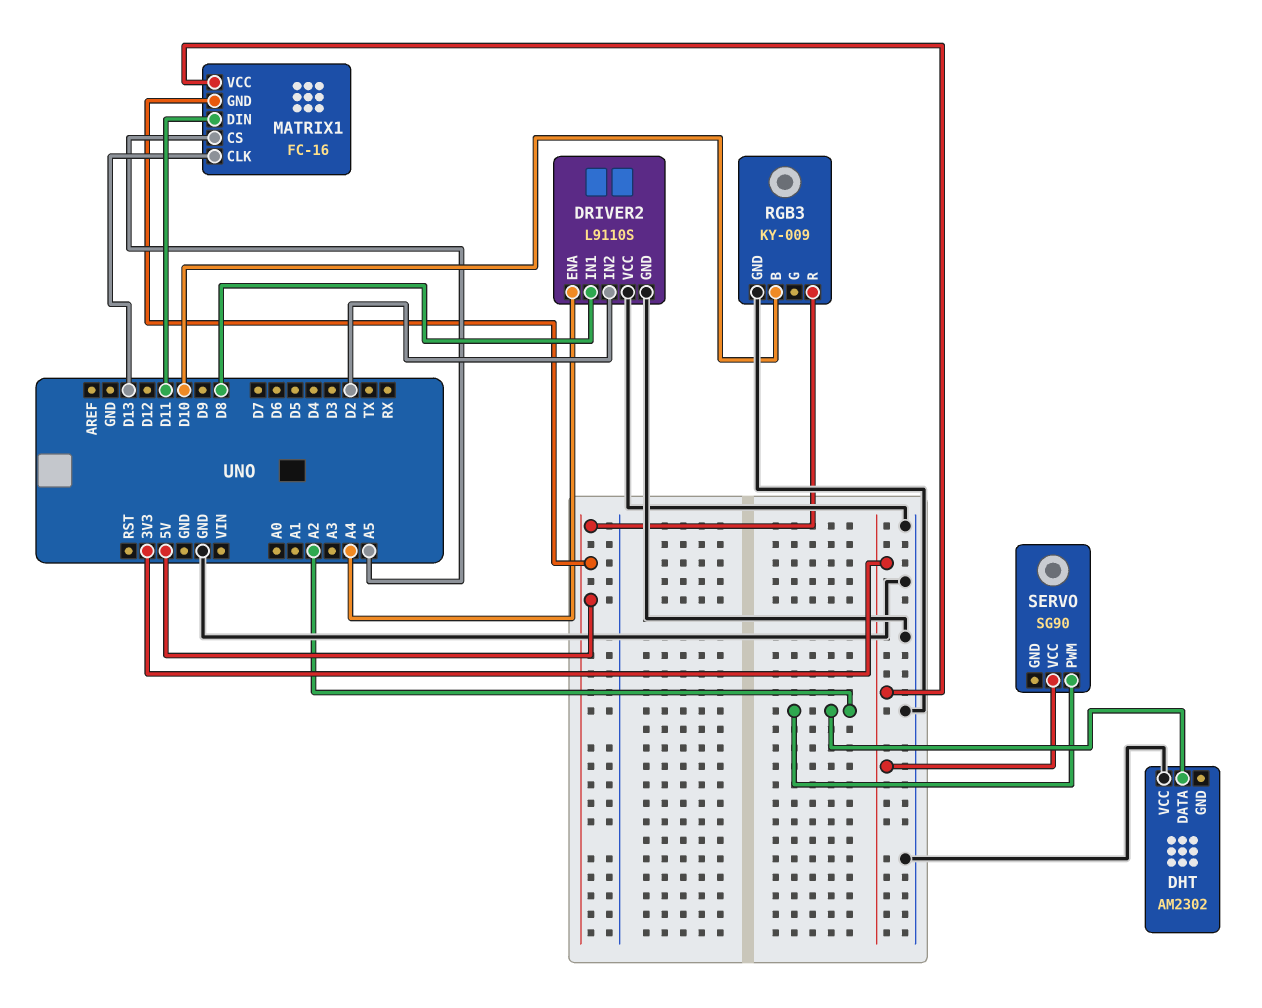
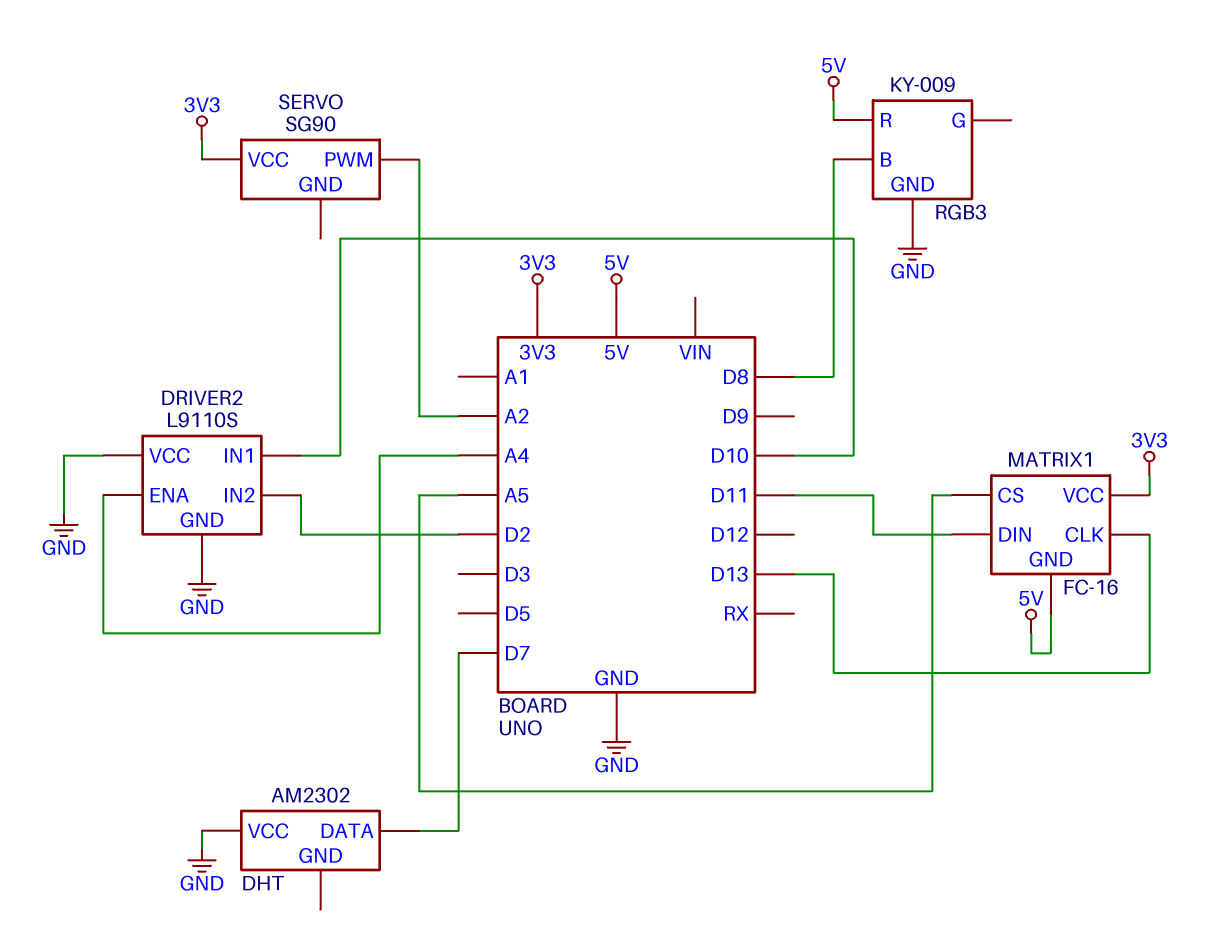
DHT pin DATA: A2 -> D7
DRIVER2 pin IN1: D8 -> D10
RGB3 pin B: D10 -> D8

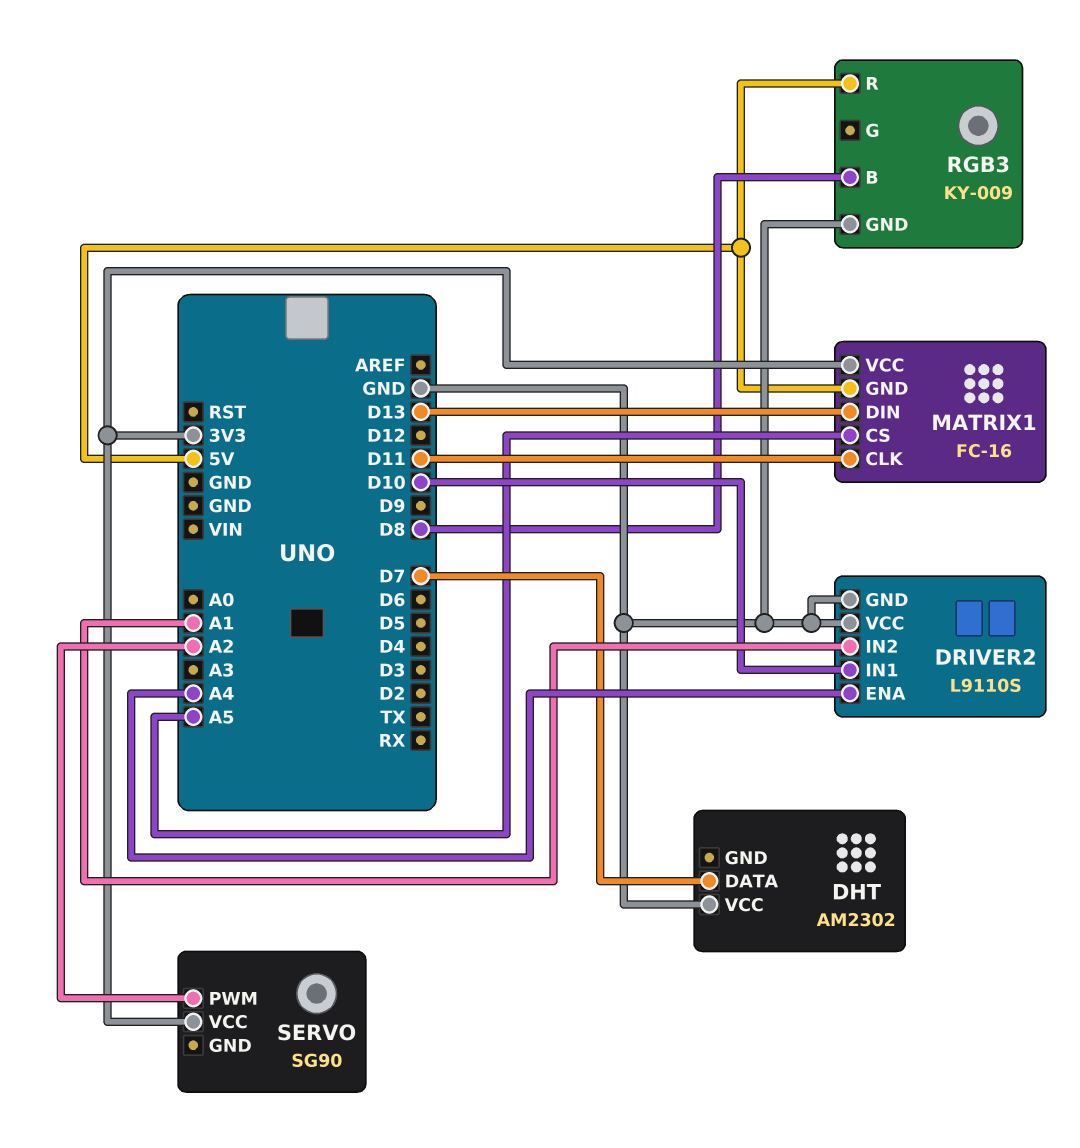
DRIVER2 pin IN2: D2 -> A1
MATRIX1 pin CLK: D13 -> D11
MATRIX1 pin DIN: D11 -> D13

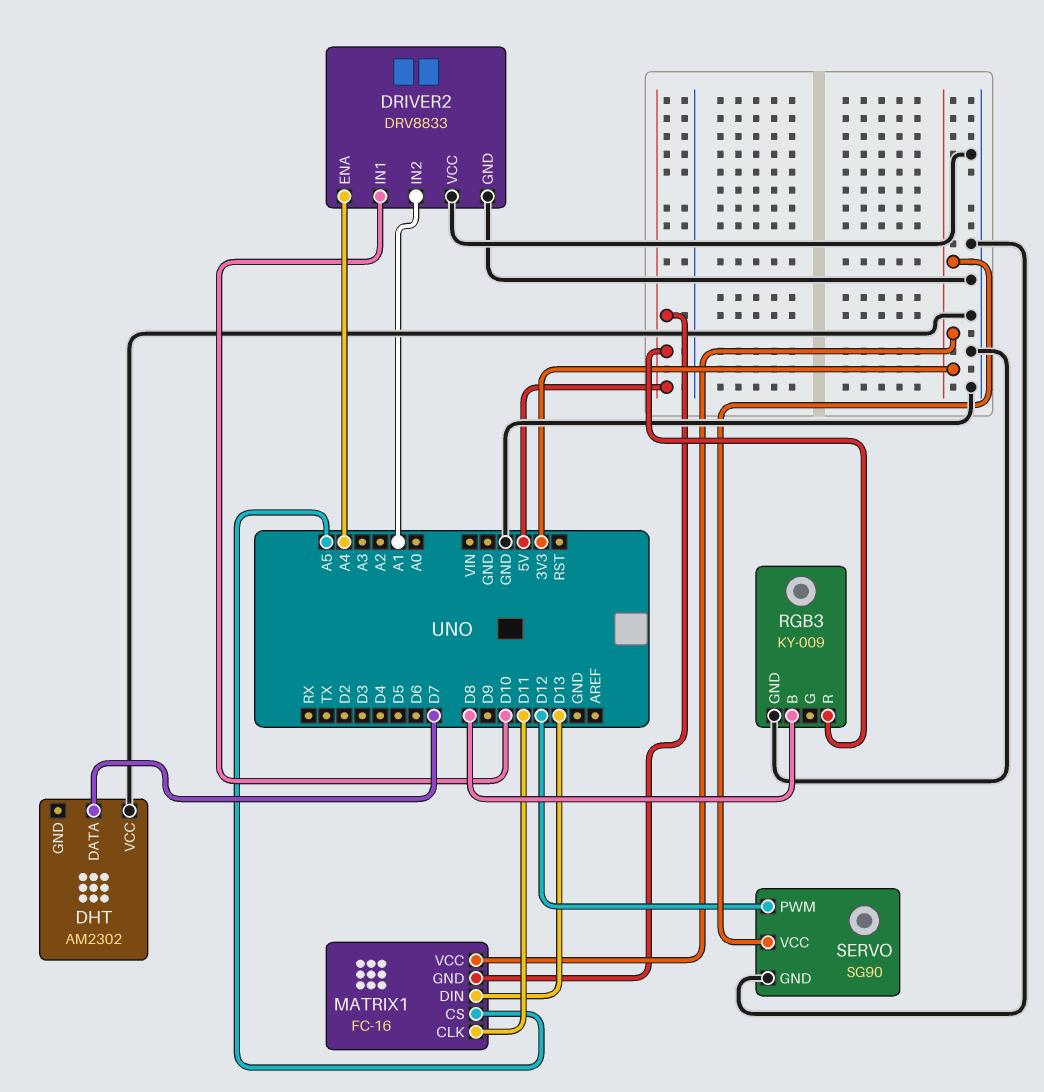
DRIVER2: L9110S -> DRV8833
SERVO pin GND: none -> GND
SERVO pin PWM: A2 -> D12

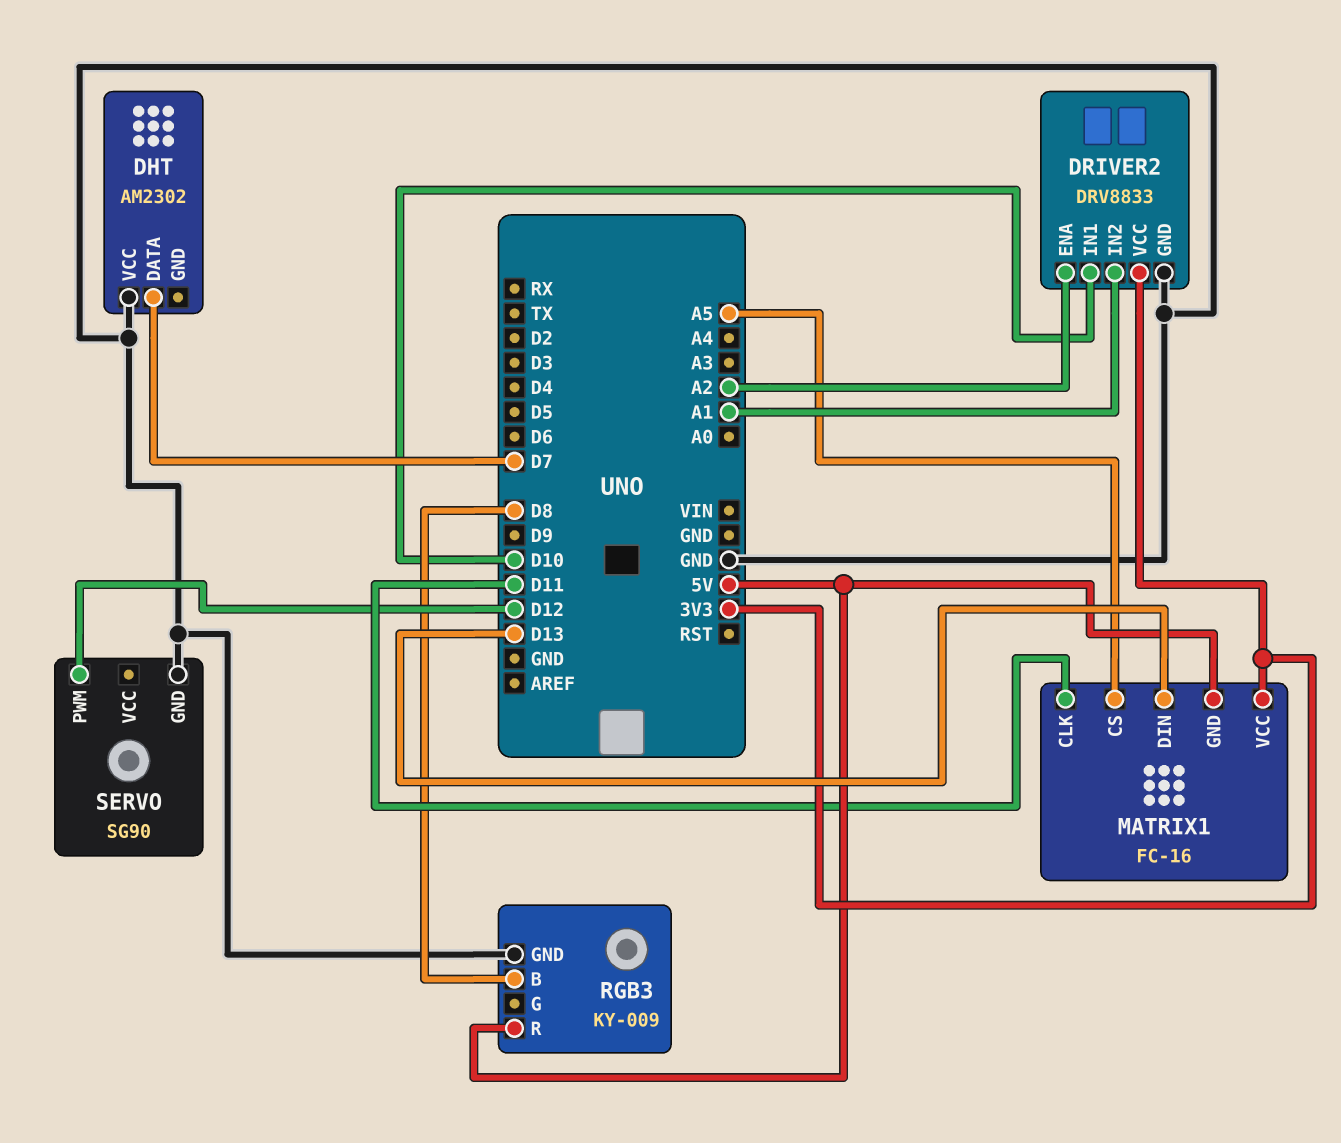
DRIVER2 pin ENA: A4 -> A2
DRIVER2 pin VCC: GND -> 3V3
SERVO pin VCC: 3V3 -> none

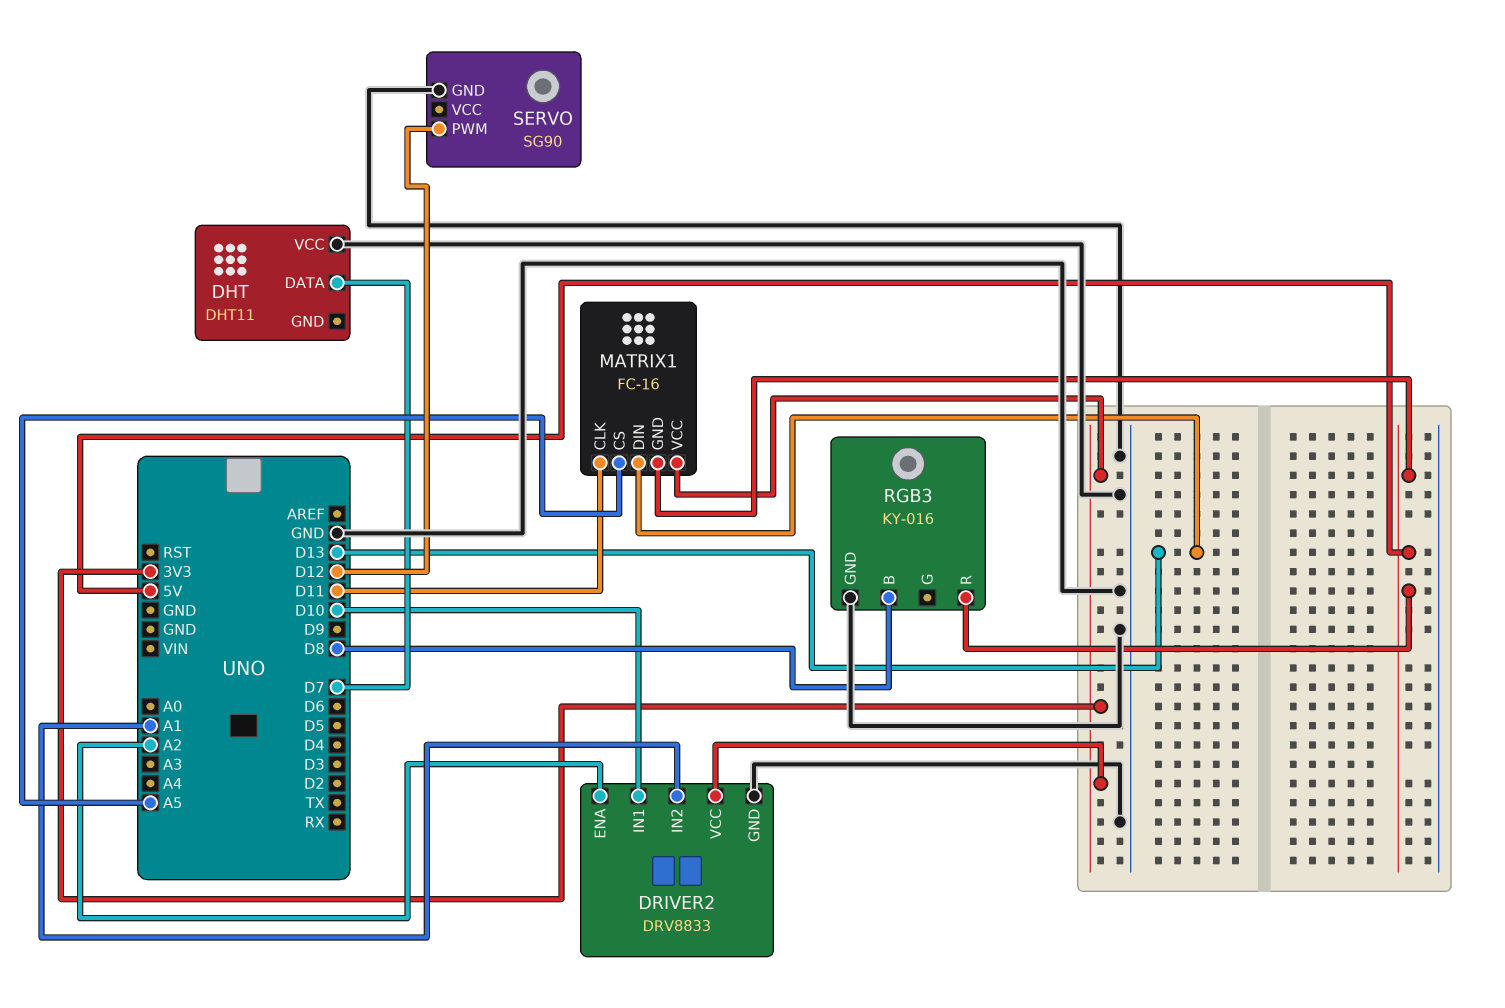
DHT: AM2302 -> DHT11
RGB3: KY-009 -> KY-016

